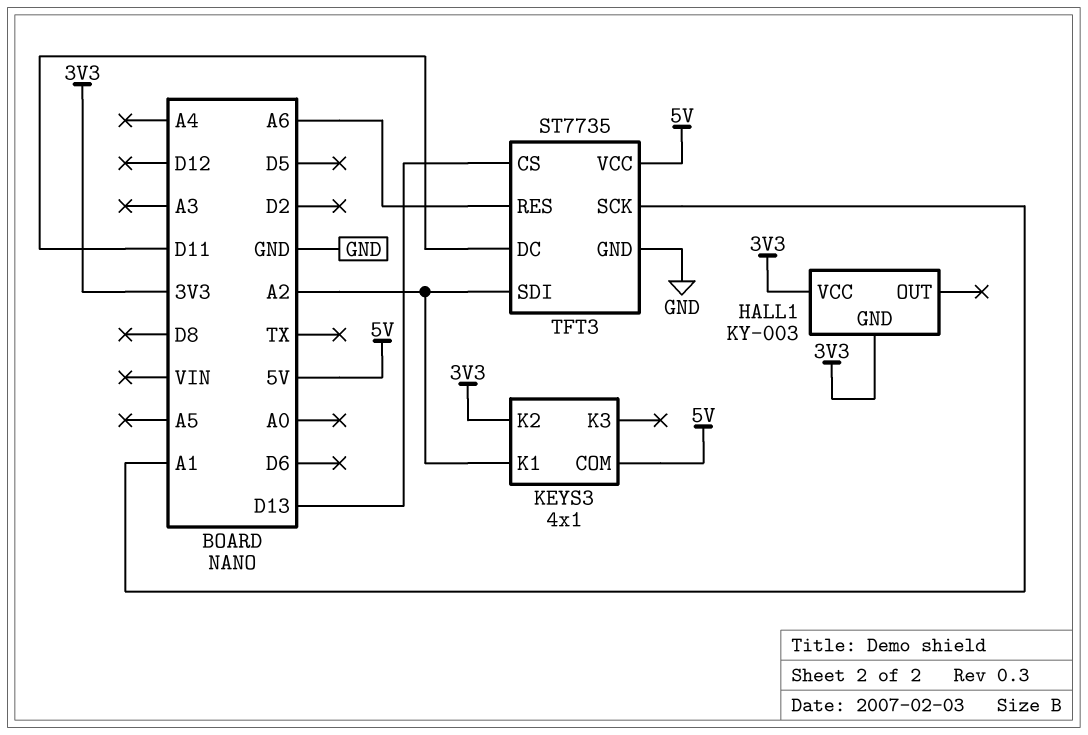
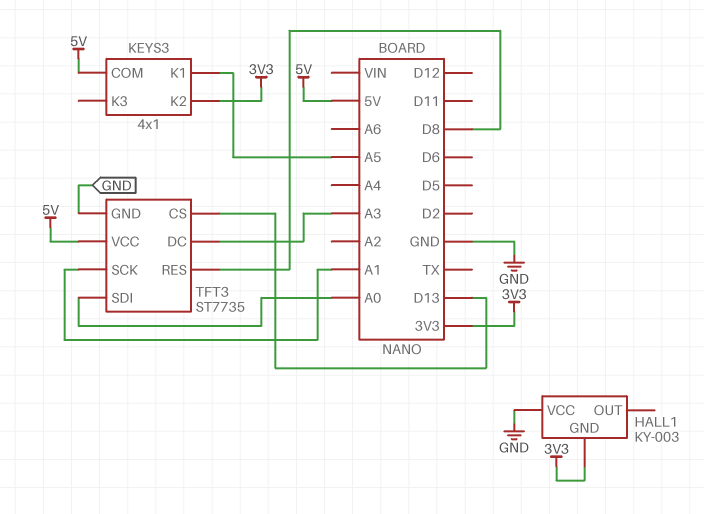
HALL1 pin VCC: 3V3 -> GND
KEYS3 pin K1: A2 -> A5
TFT3 pin DC: D11 -> A3
TFT3 pin RES: A6 -> D8
TFT3 pin SDI: A2 -> A0

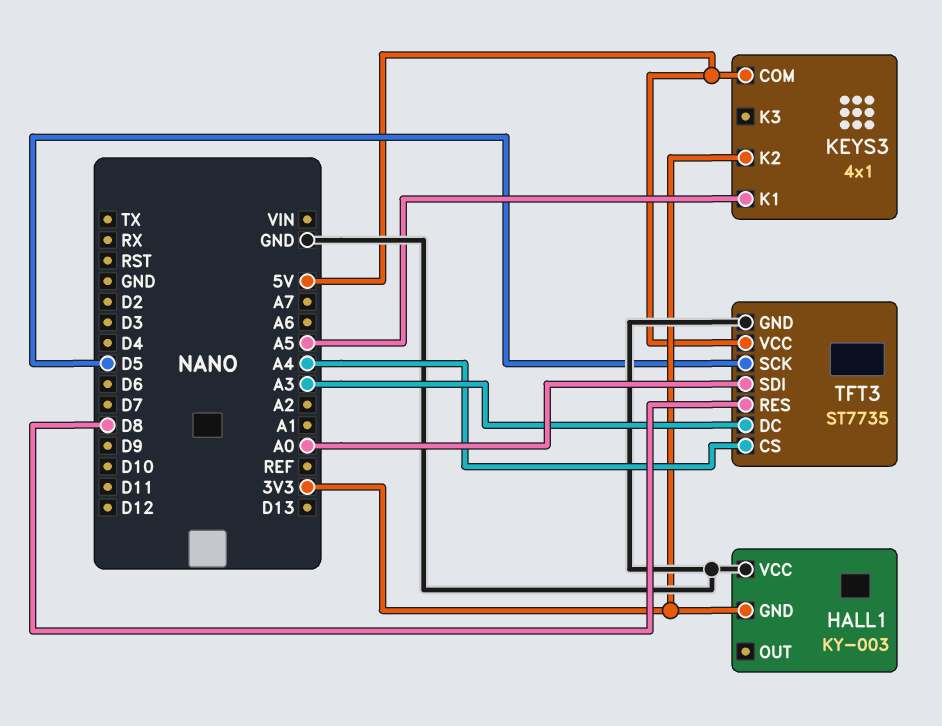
TFT3 pin CS: D13 -> A4
TFT3 pin SCK: A1 -> D5

